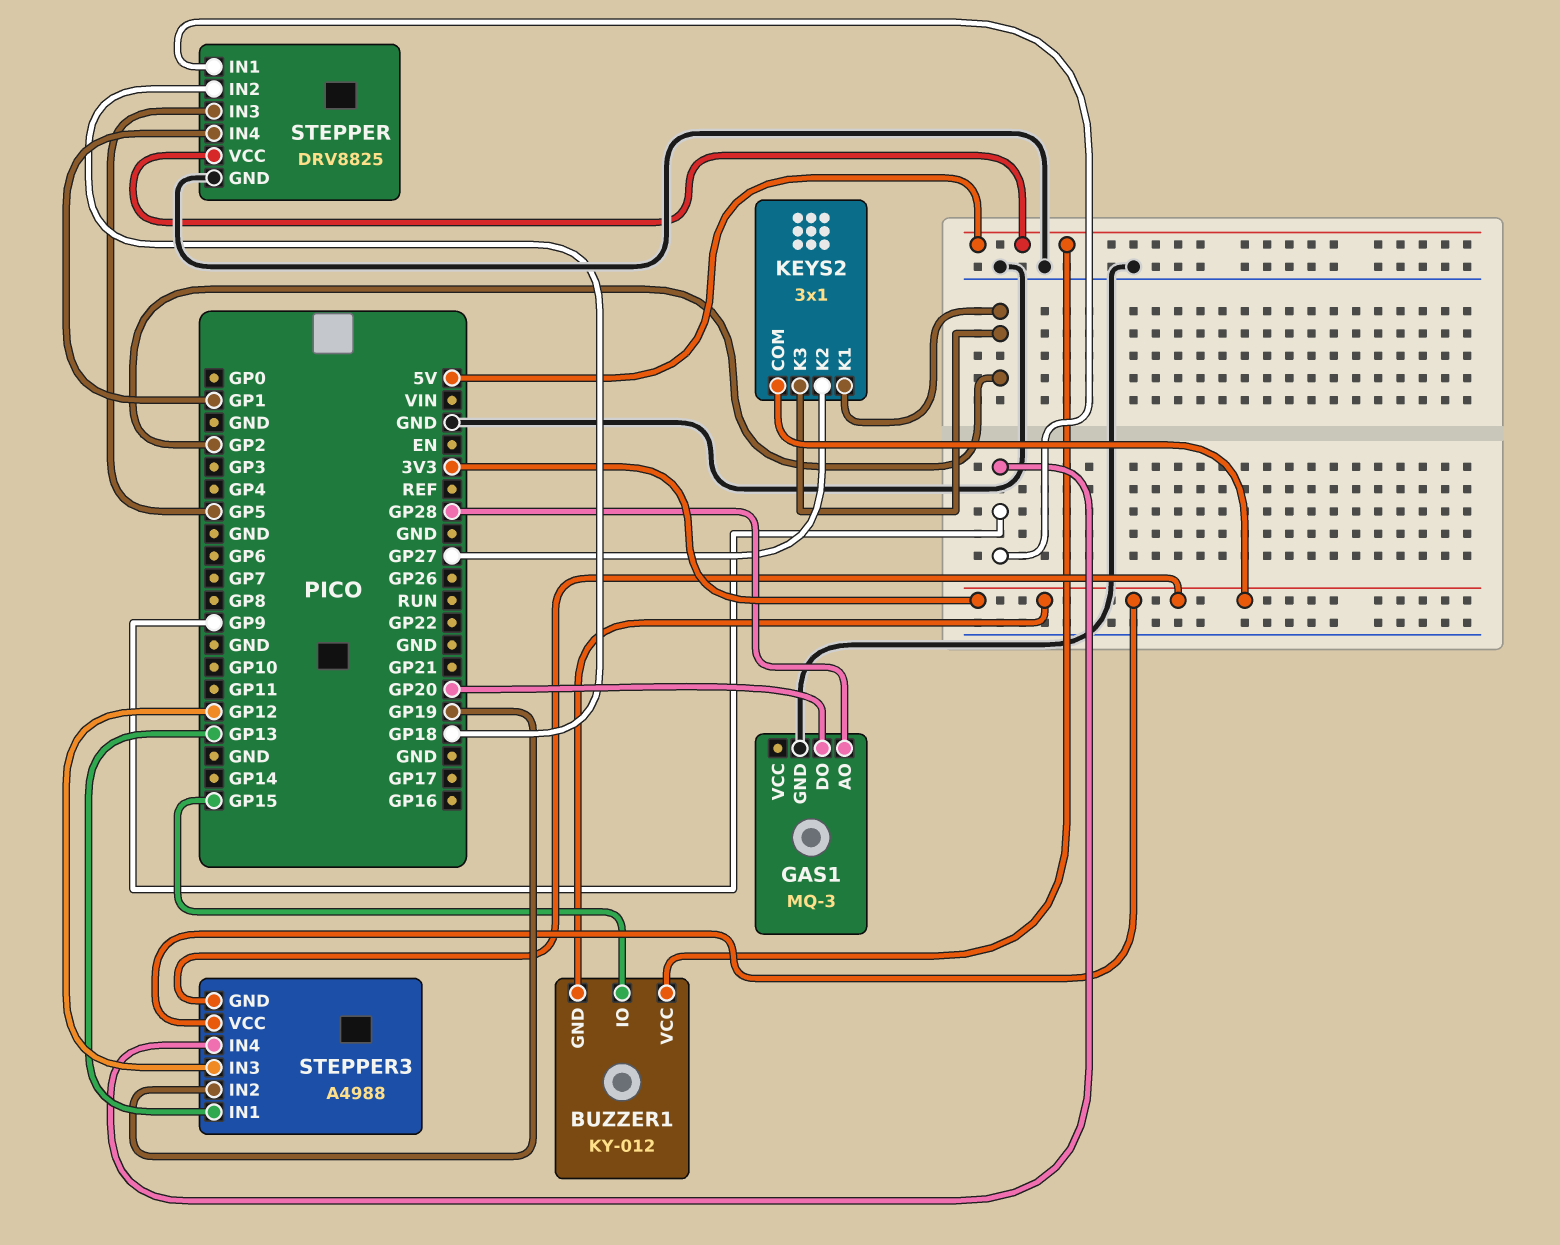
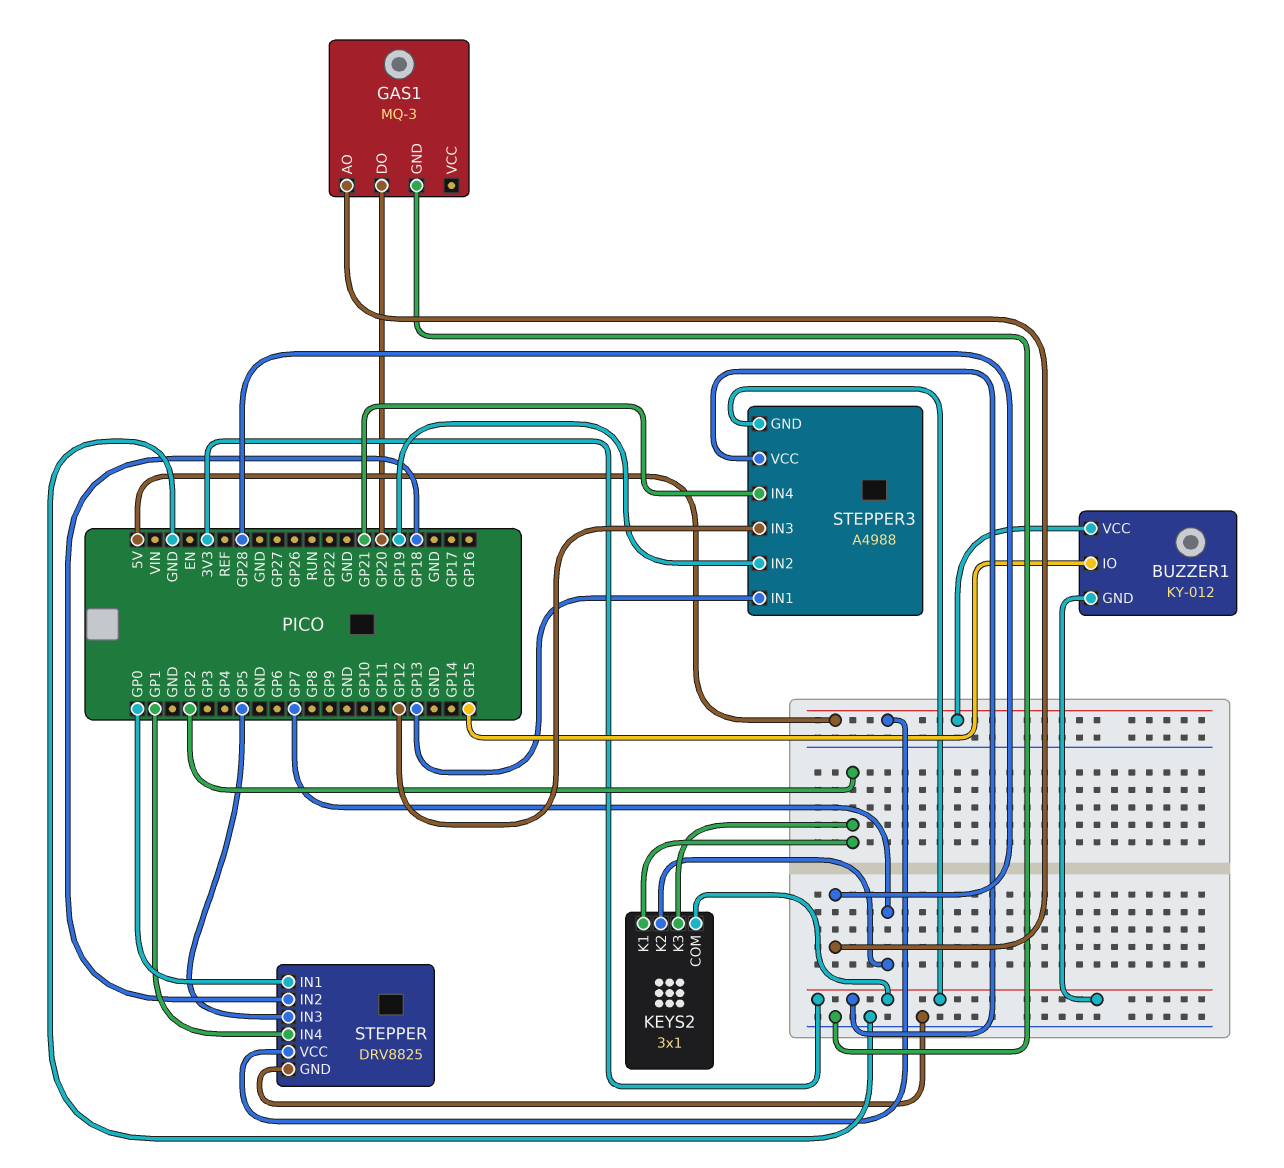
KEYS2 pin K2: GP27 -> GP7
STEPPER pin IN1: GP9 -> GP0
STEPPER3 pin IN4: GP9 -> GP21

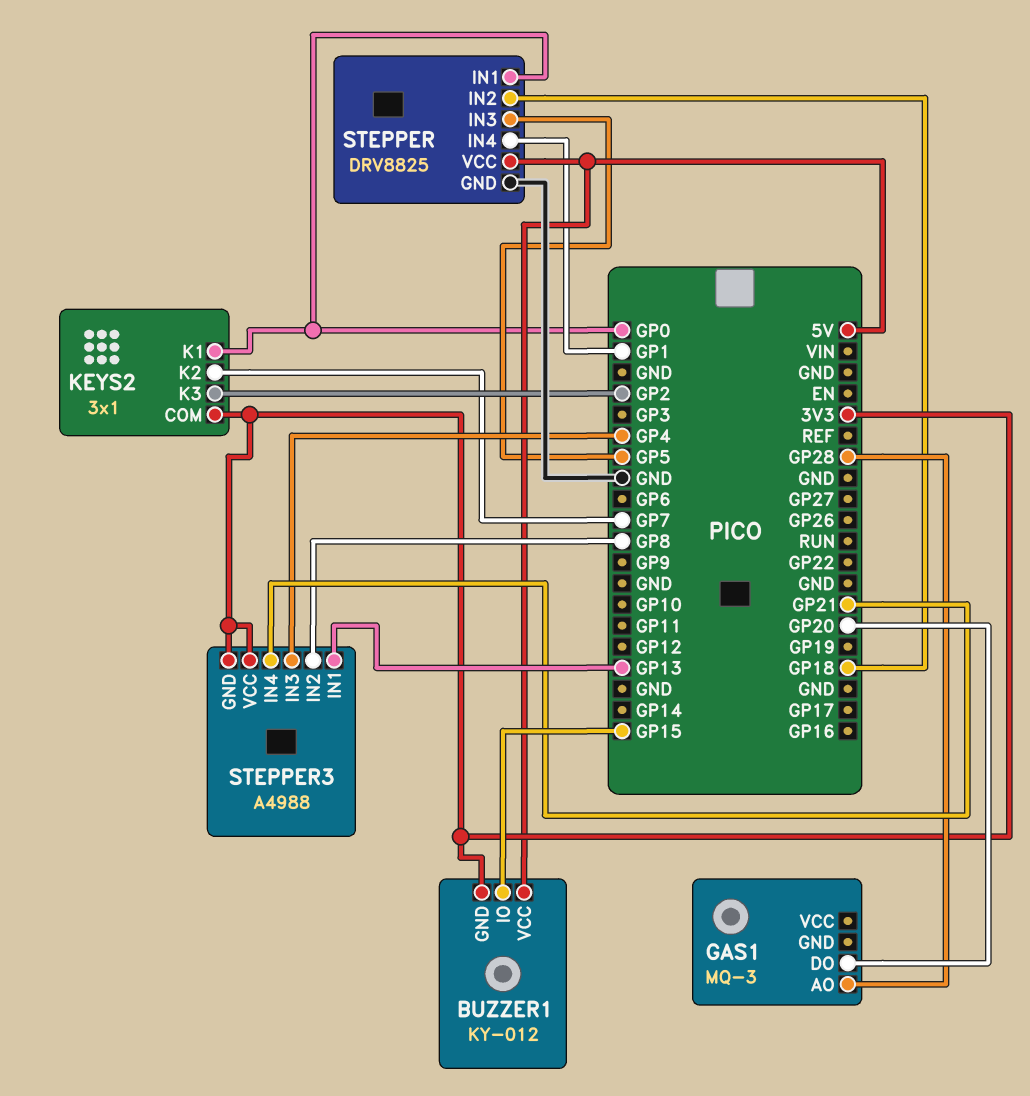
GAS1 pin GND: GND -> none
KEYS2 pin K1: GP2 -> GP0
STEPPER3 pin IN2: GP19 -> GP8
STEPPER3 pin IN3: GP12 -> GP4

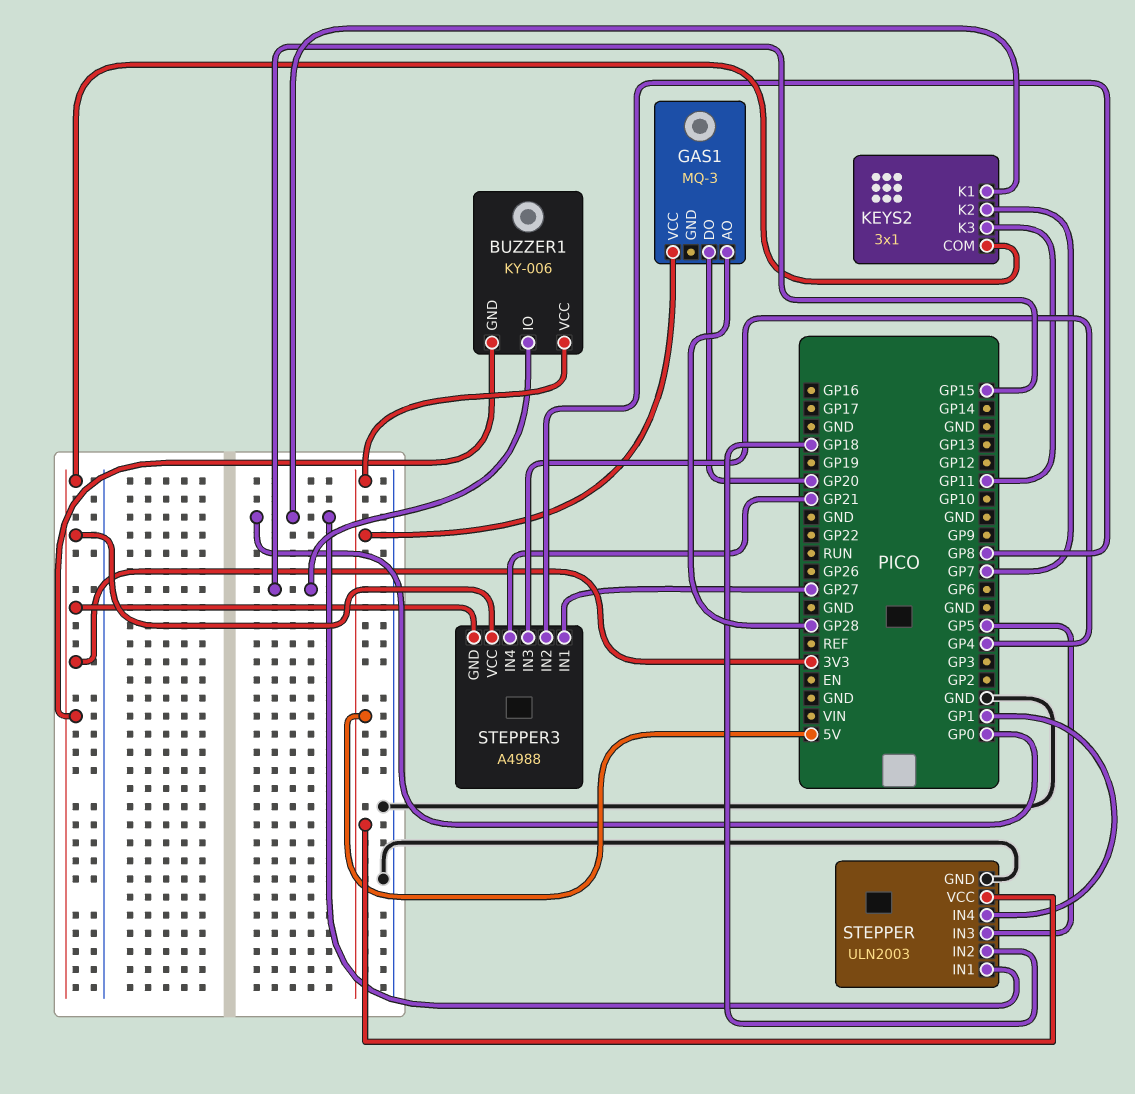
BUZZER1: KY-012 -> KY-006
GAS1 pin VCC: none -> 5V
KEYS2 pin K3: GP2 -> GP11
STEPPER: DRV8825 -> ULN2003
STEPPER3 pin IN1: GP13 -> GP27

